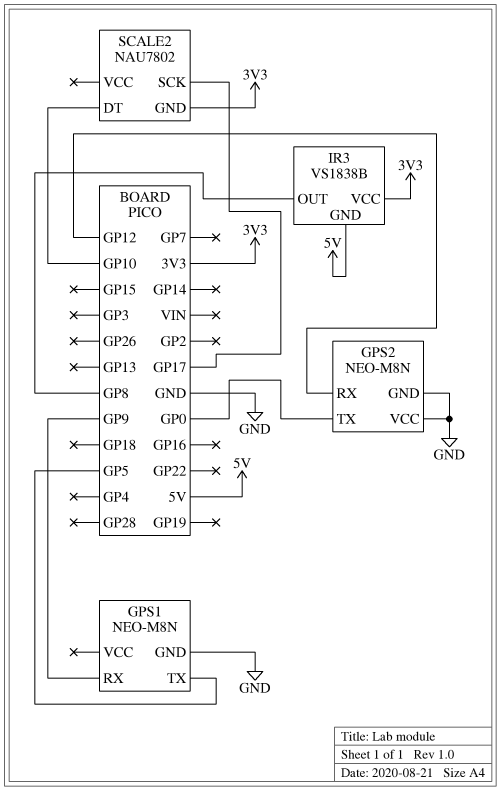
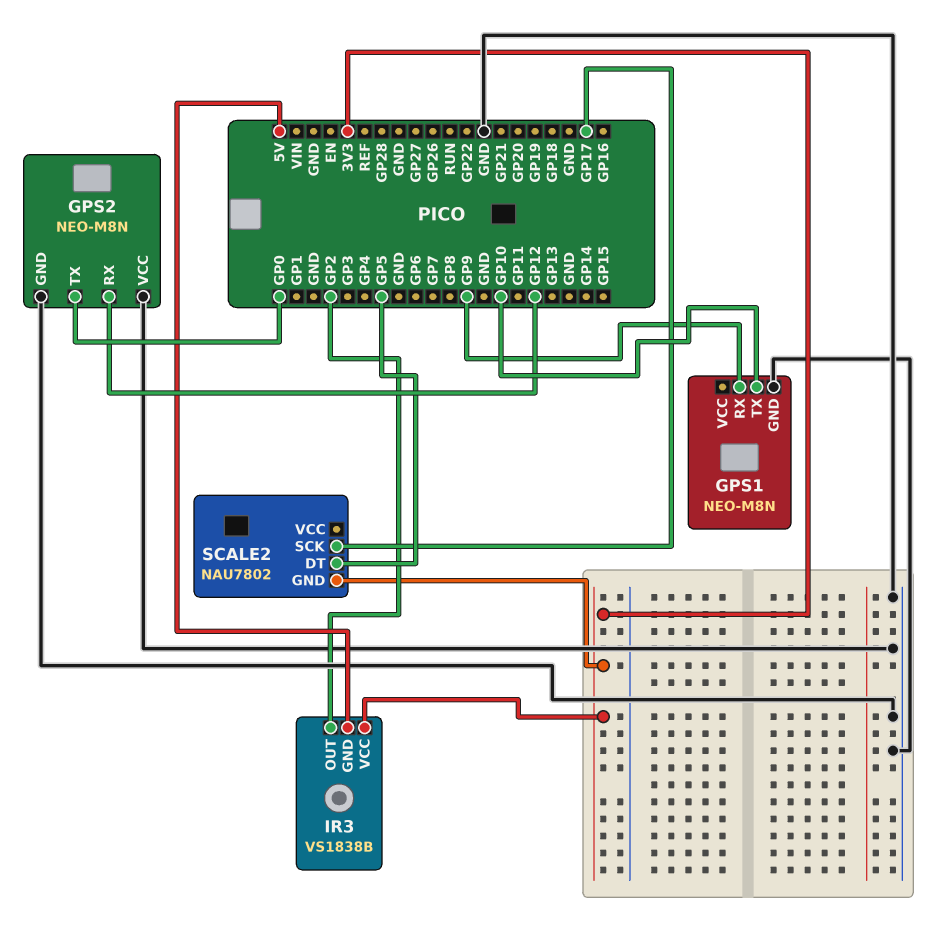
GPS1 pin TX: GP5 -> GP10
IR3 pin OUT: GP8 -> GP2
SCALE2 pin DT: GP10 -> GP5

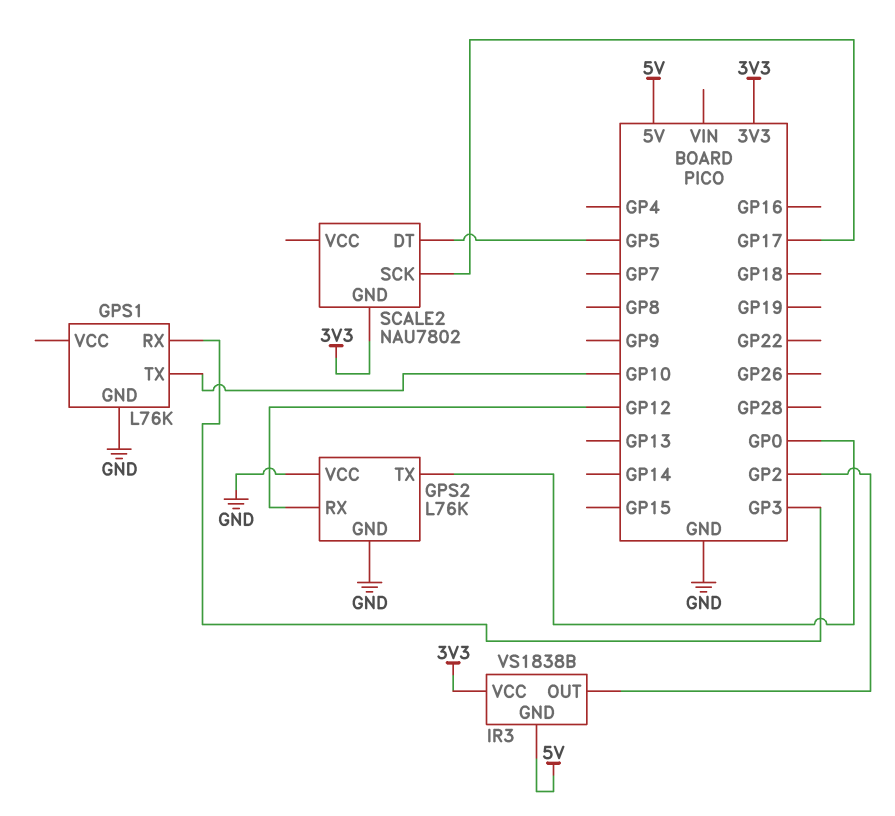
GPS1: NEO-M8N -> L76K
GPS1 pin RX: GP9 -> GP3
GPS2: NEO-M8N -> L76K

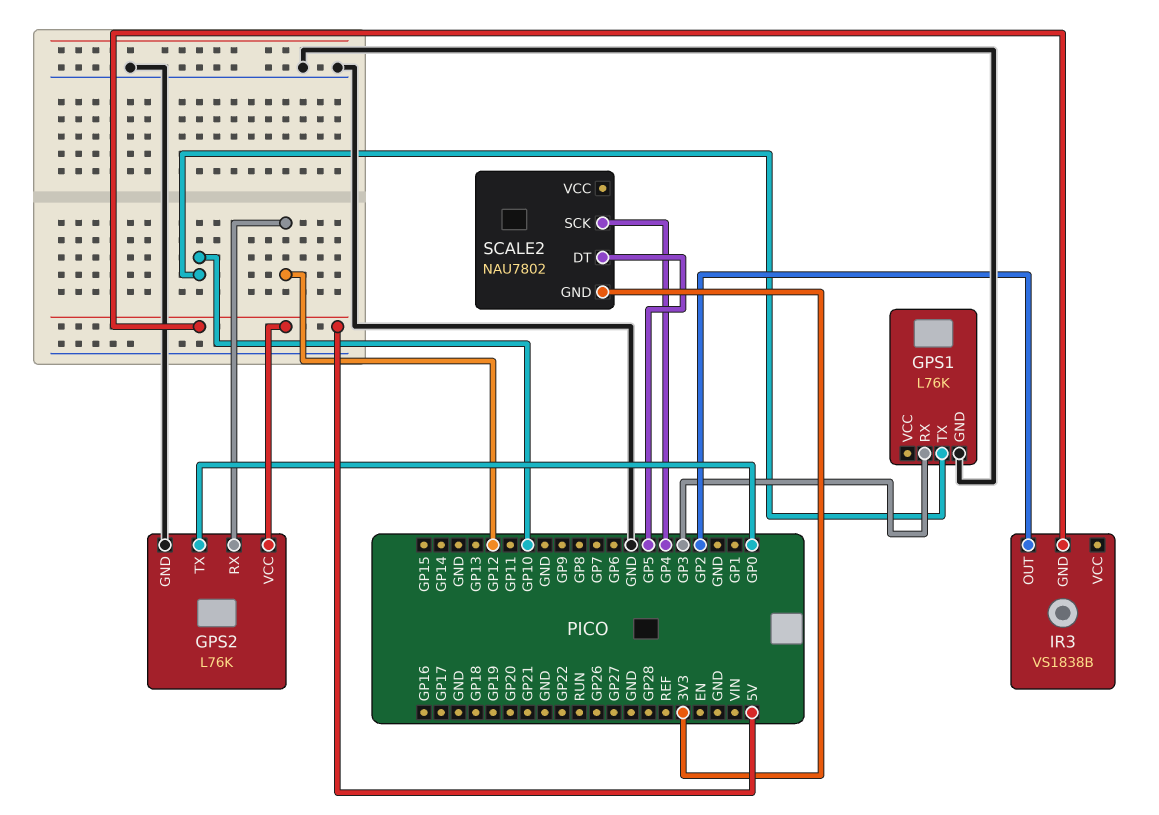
GPS2 pin VCC: GND -> 5V
IR3 pin VCC: 3V3 -> none
SCALE2 pin SCK: GP17 -> GP4

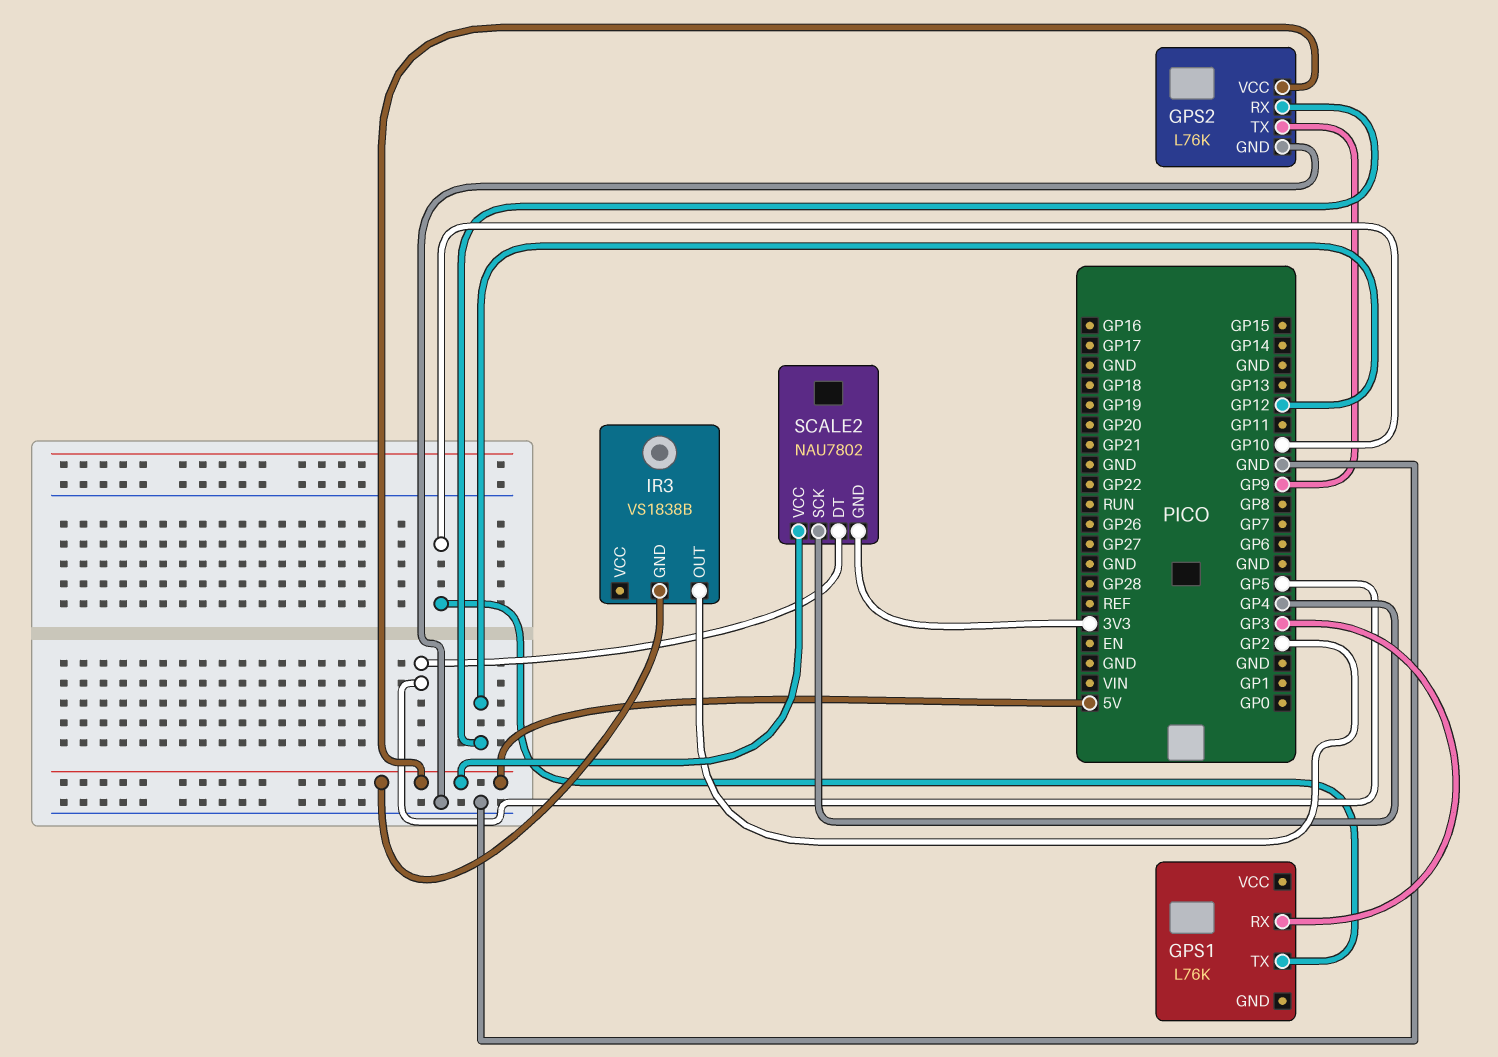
GPS1 pin GND: GND -> none
GPS2 pin TX: GP0 -> GP9
SCALE2 pin VCC: none -> 5V

